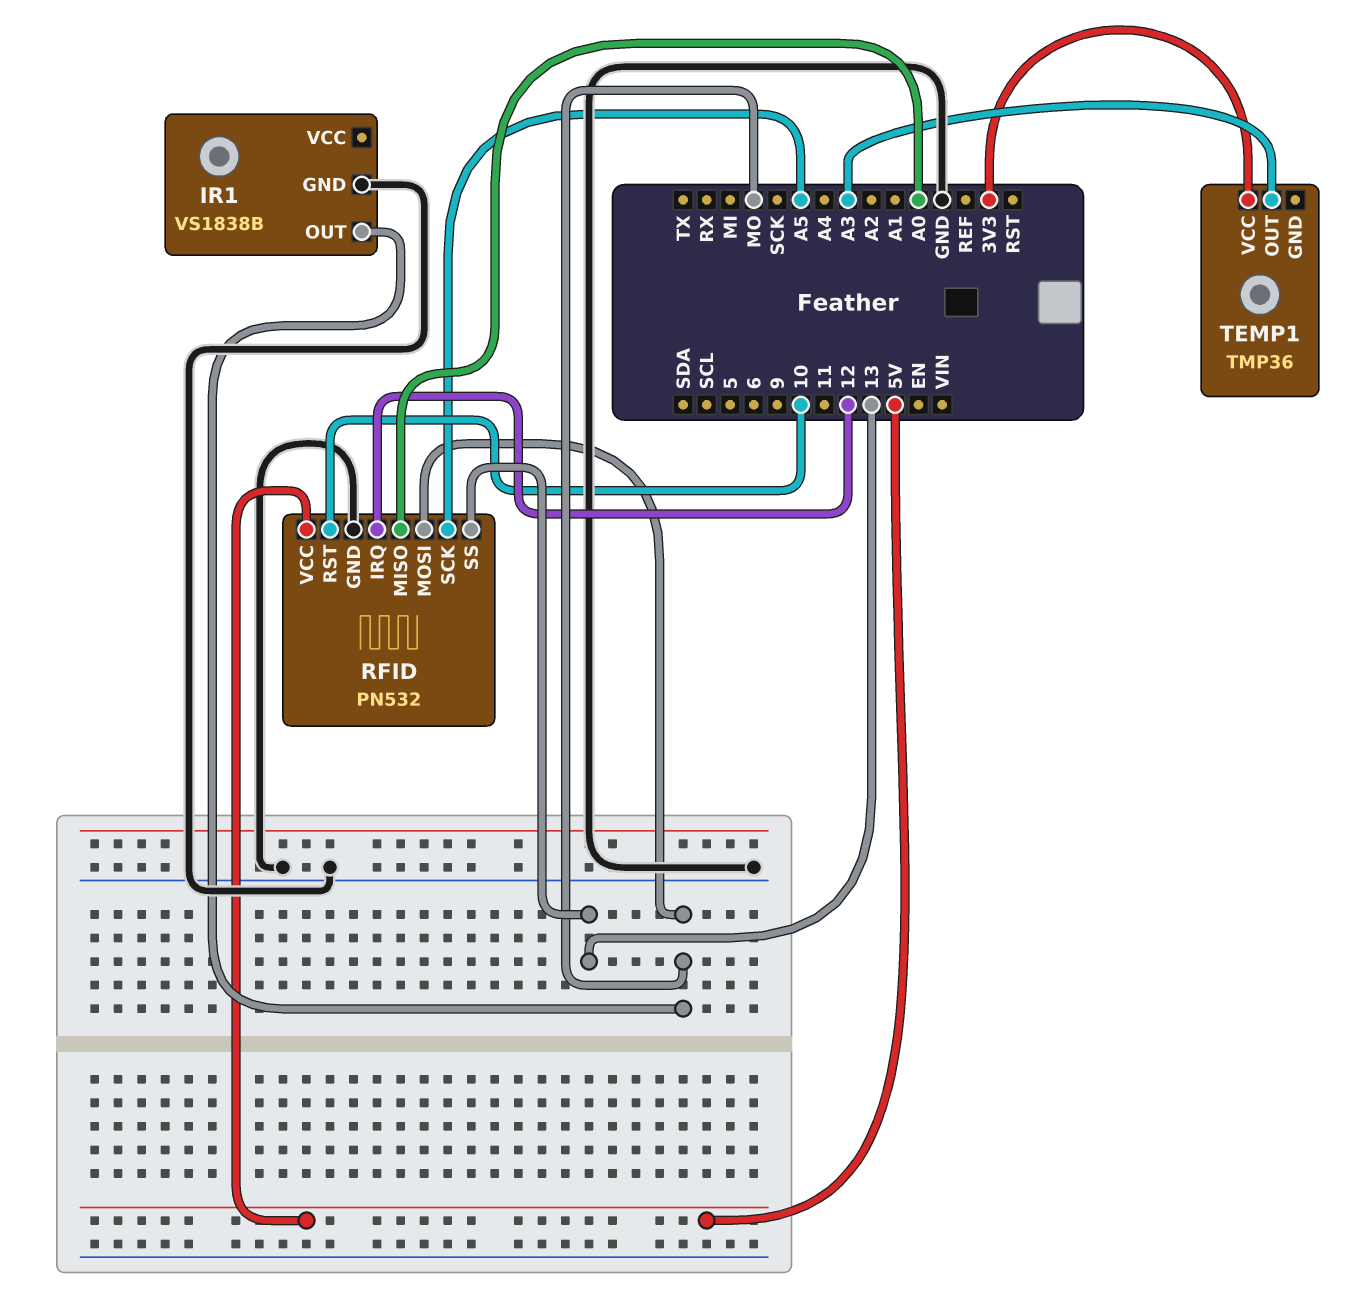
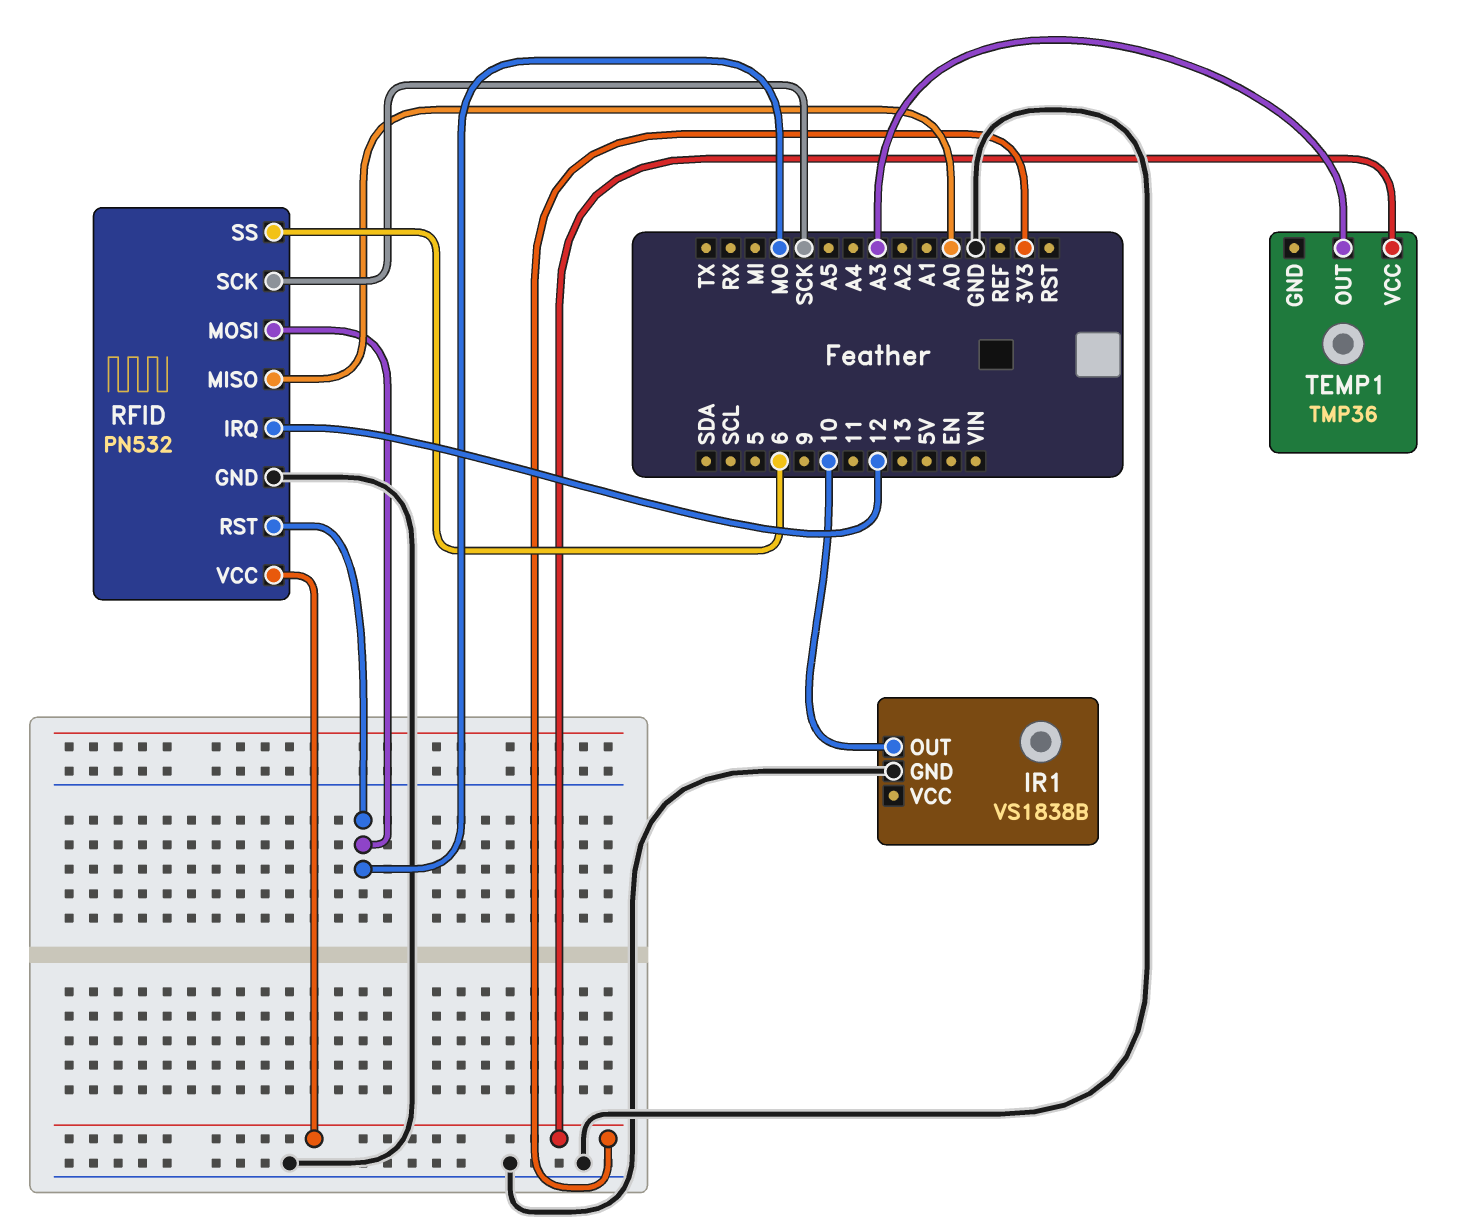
IR1 pin OUT: MO -> 10
RFID pin RST: 10 -> MO
RFID pin SCK: A5 -> SCK
RFID pin SS: 13 -> 6
RFID pin VCC: 5V -> 3V3

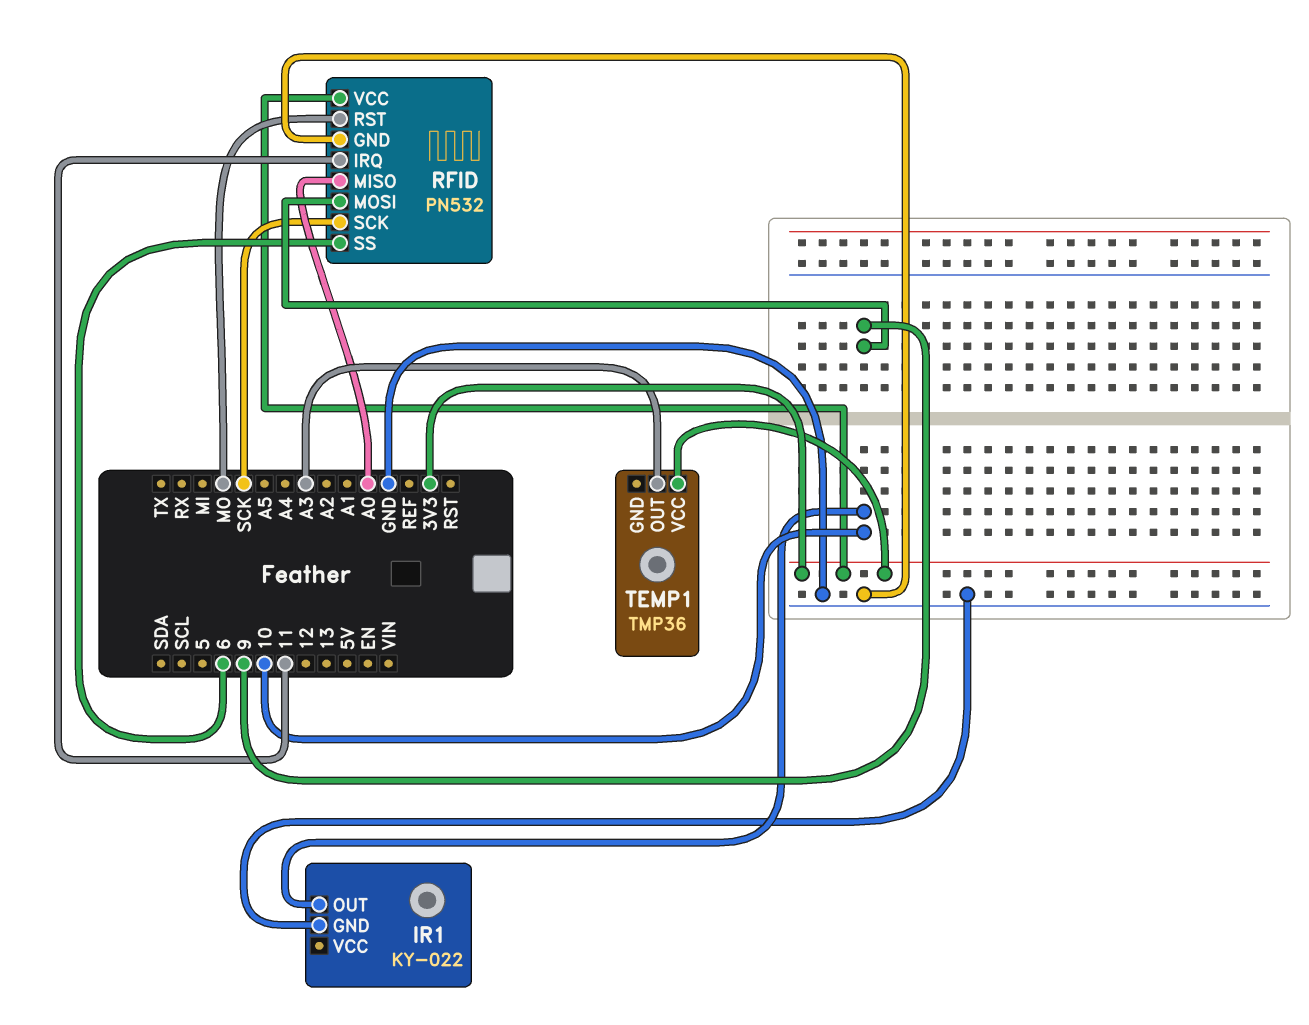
IR1: VS1838B -> KY-022
RFID pin IRQ: 12 -> 11
RFID pin MOSI: MO -> 9

